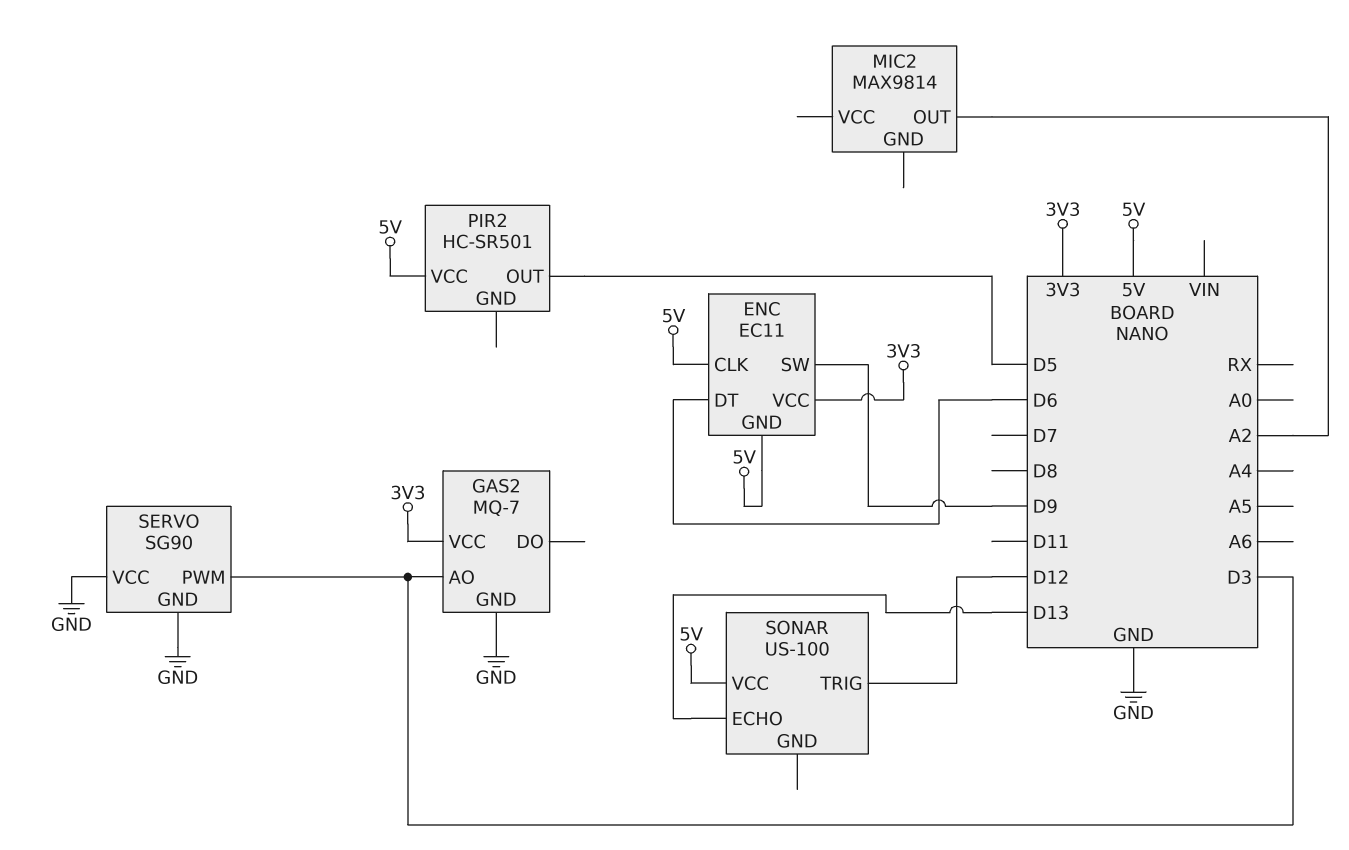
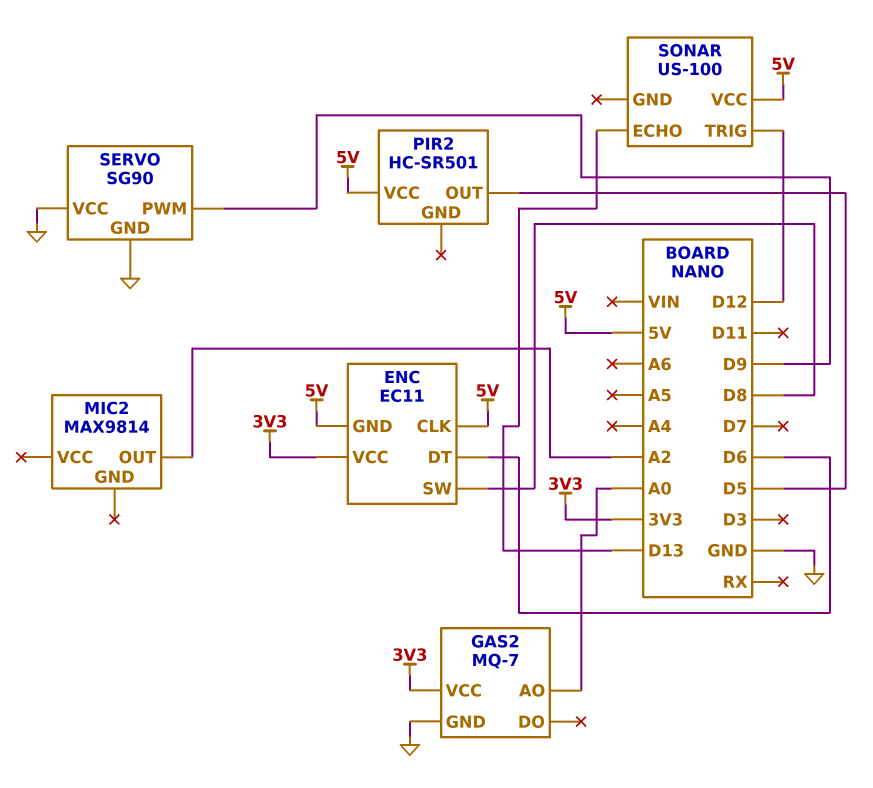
ENC pin SW: D9 -> D8
GAS2 pin AO: D3 -> A0
SERVO pin PWM: D3 -> D9

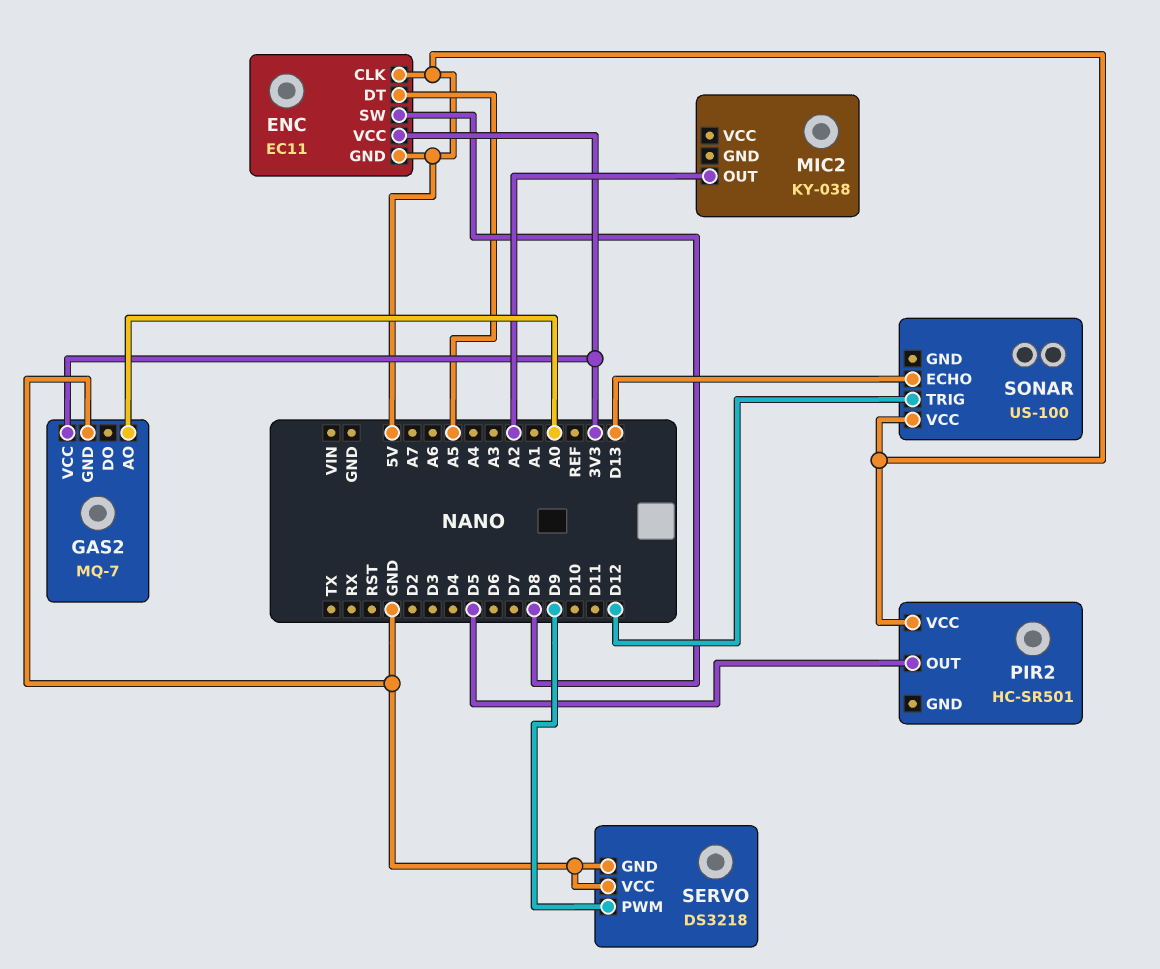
ENC pin DT: D6 -> A5
MIC2: MAX9814 -> KY-038
SERVO: SG90 -> DS3218

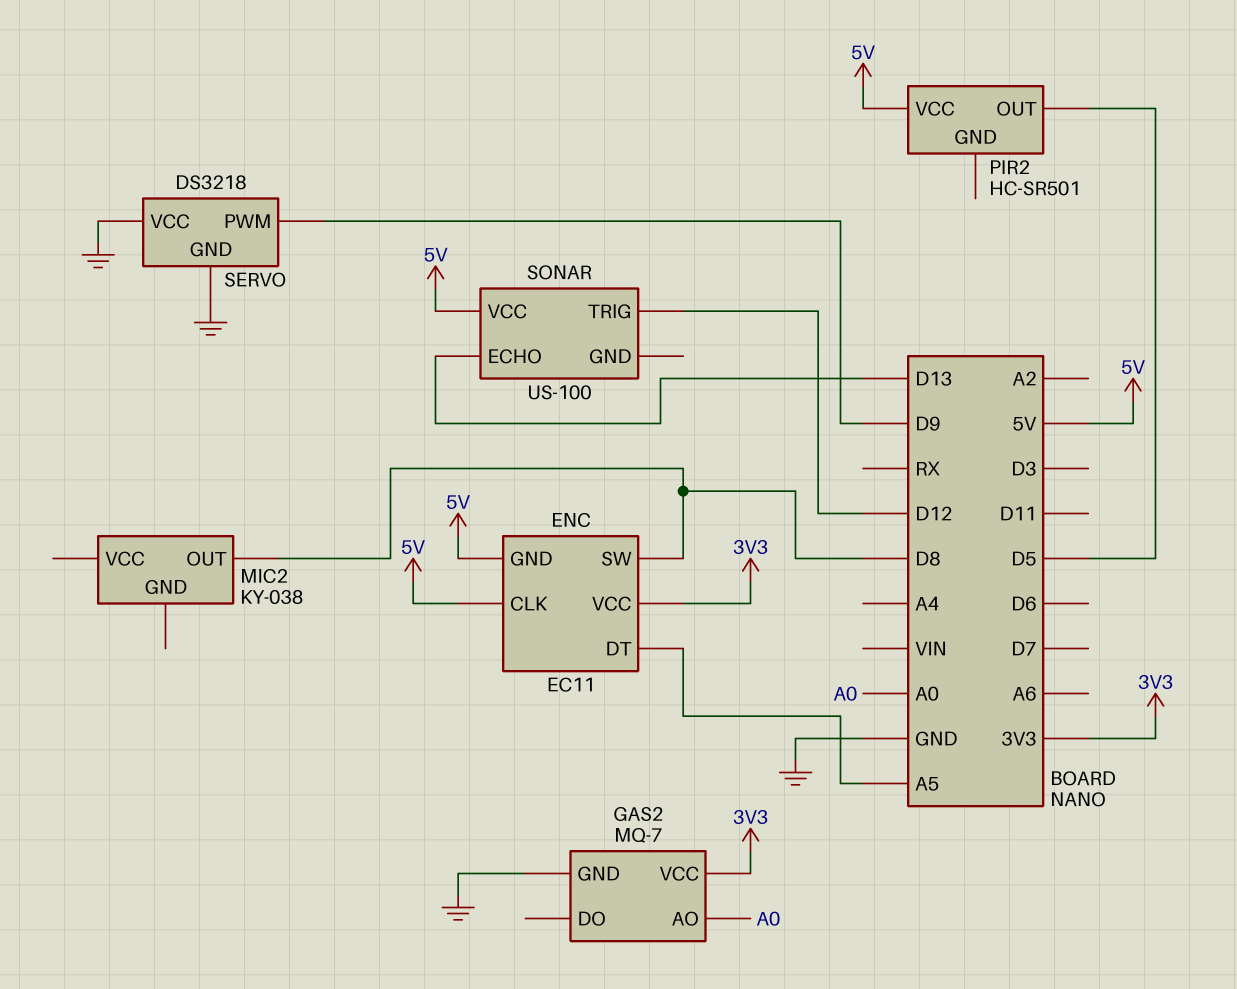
MIC2 pin OUT: A2 -> D8

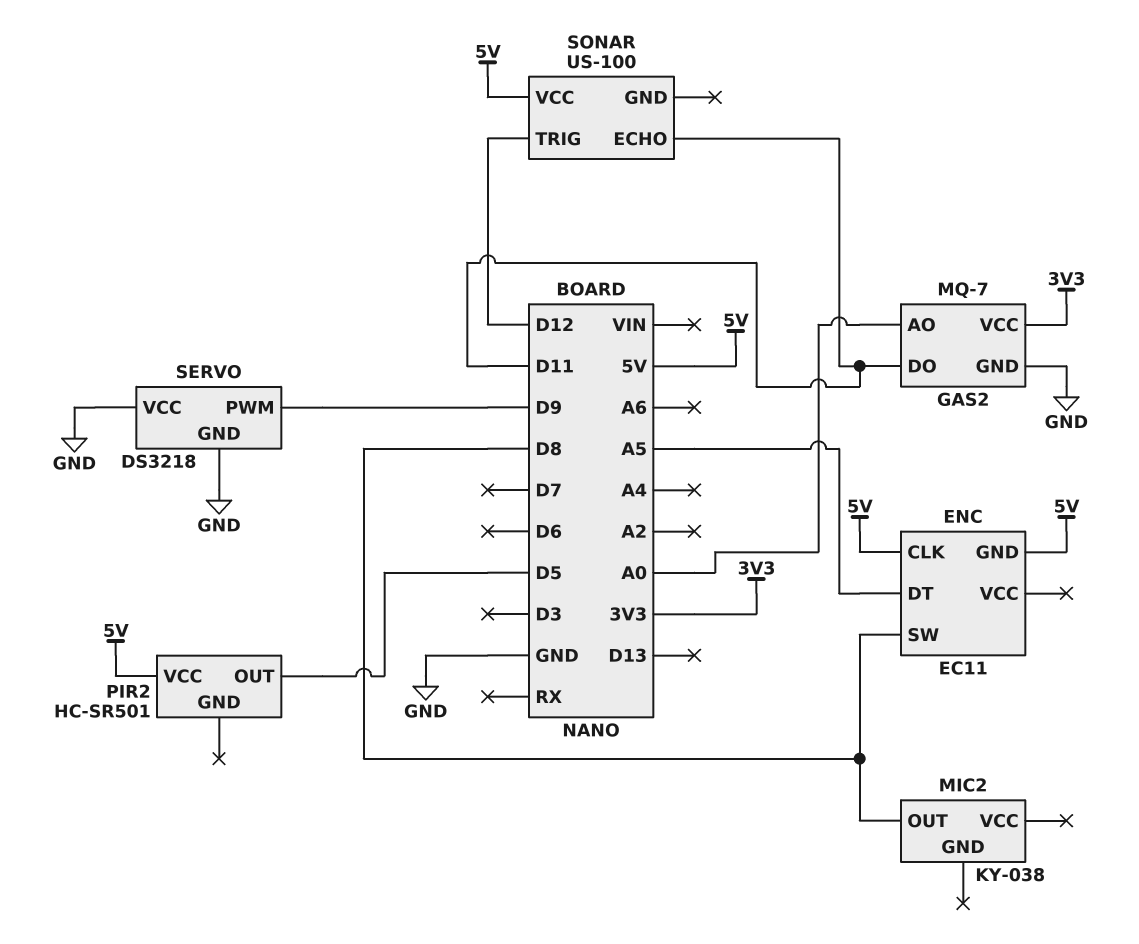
ENC pin VCC: 3V3 -> none
GAS2 pin DO: none -> D11
SONAR pin ECHO: D13 -> D11

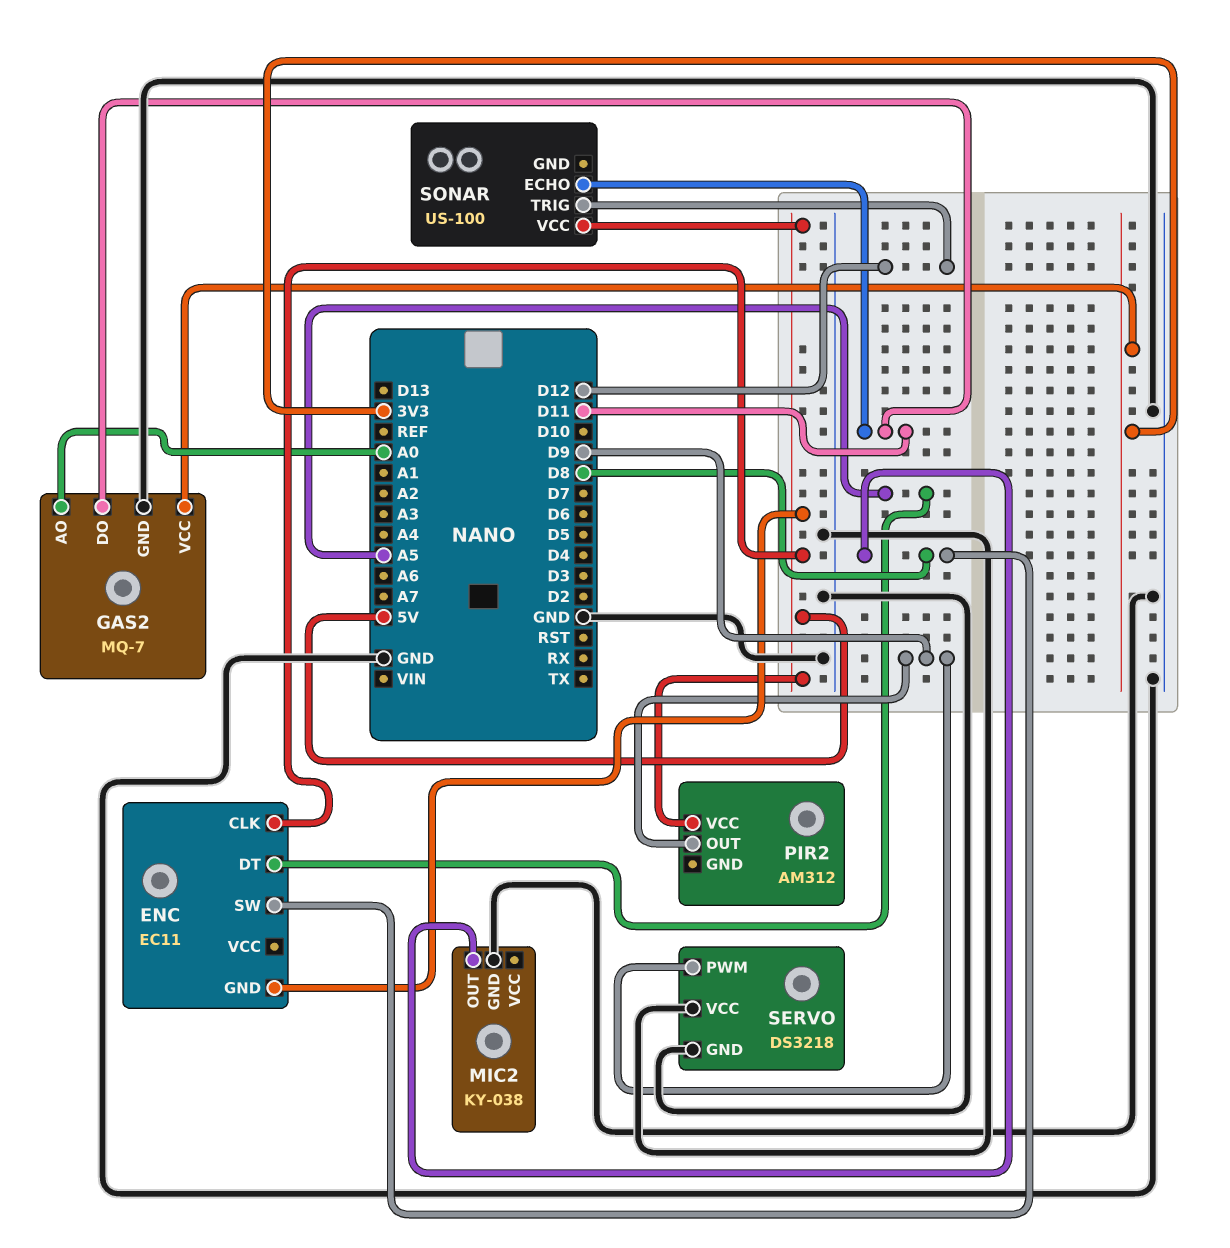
MIC2 pin GND: none -> GND
PIR2: HC-SR501 -> AM312
PIR2 pin OUT: D5 -> D9

